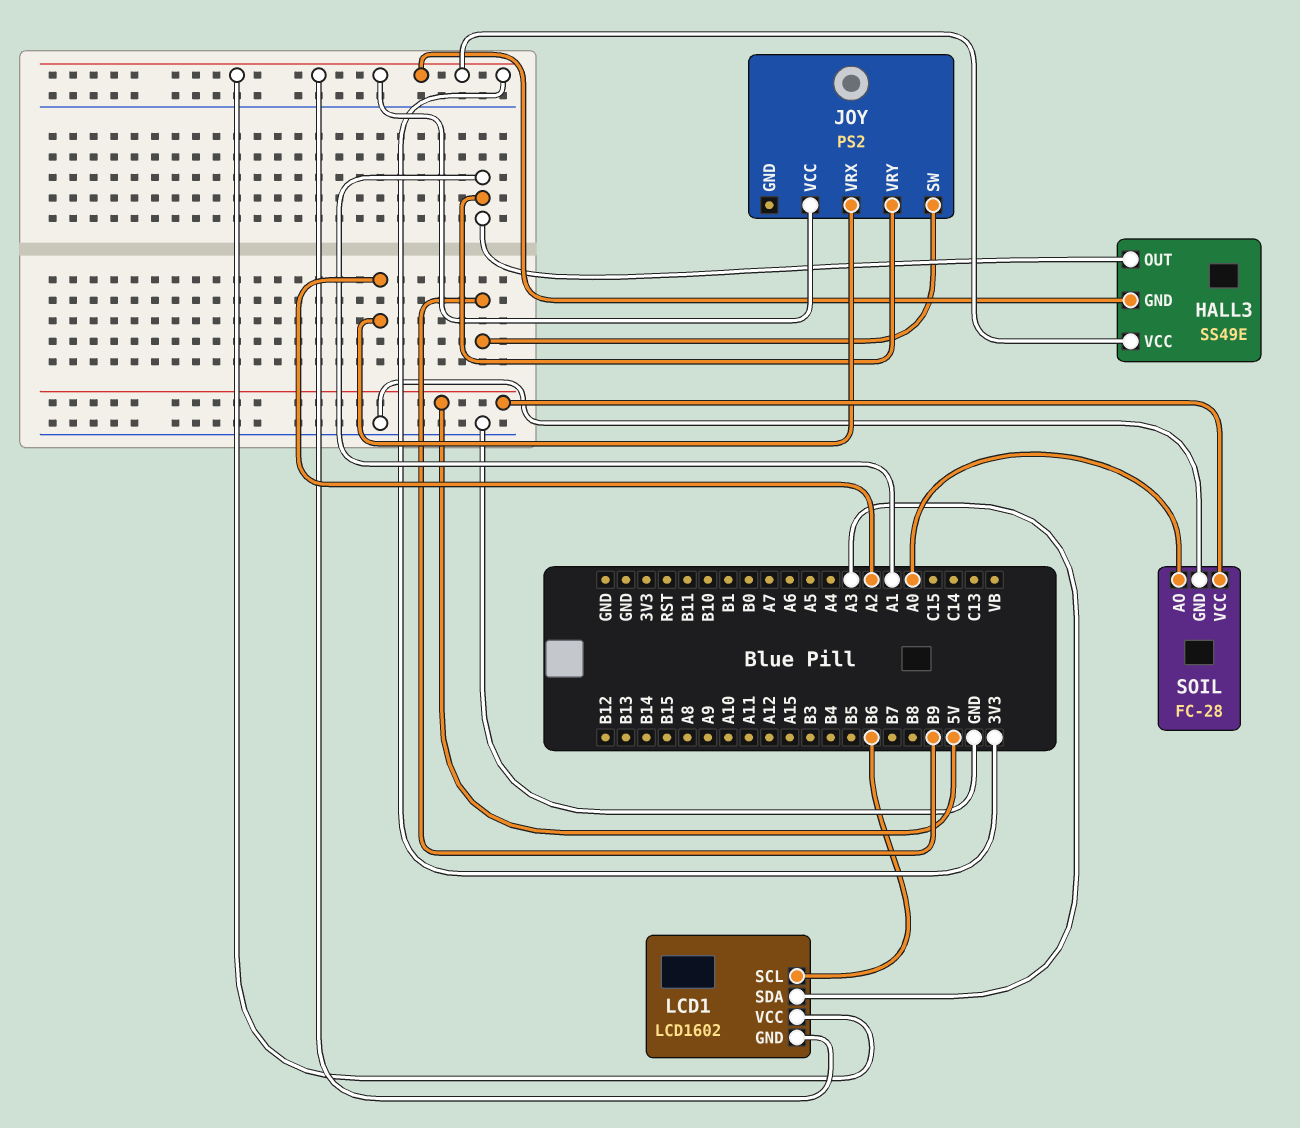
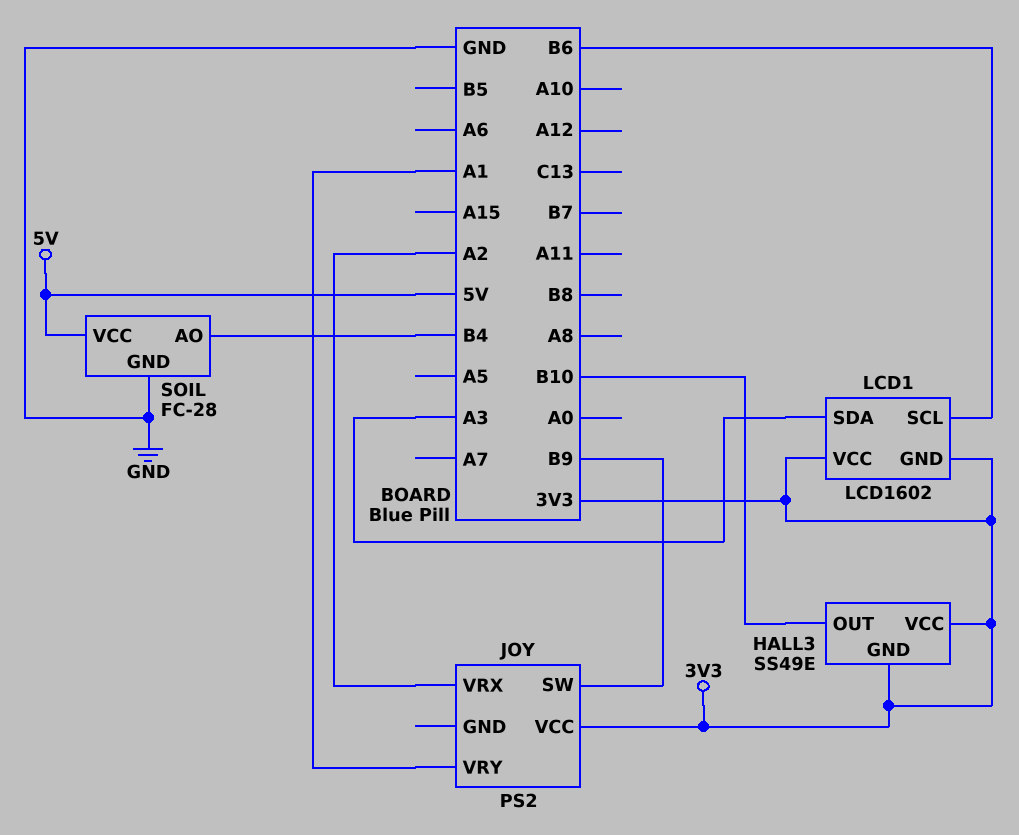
HALL3 pin OUT: A1 -> B10
SOIL pin AO: A0 -> B4

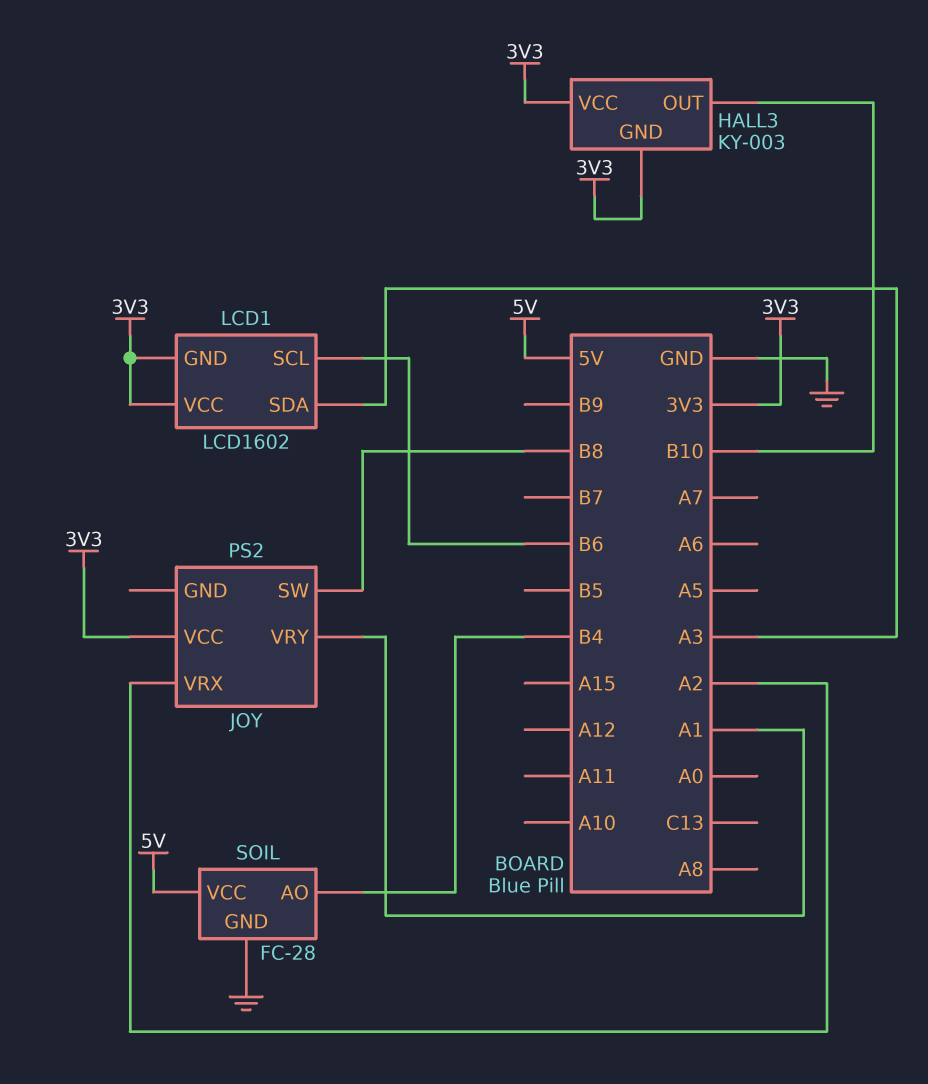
HALL3: SS49E -> KY-003
JOY pin SW: B9 -> B8

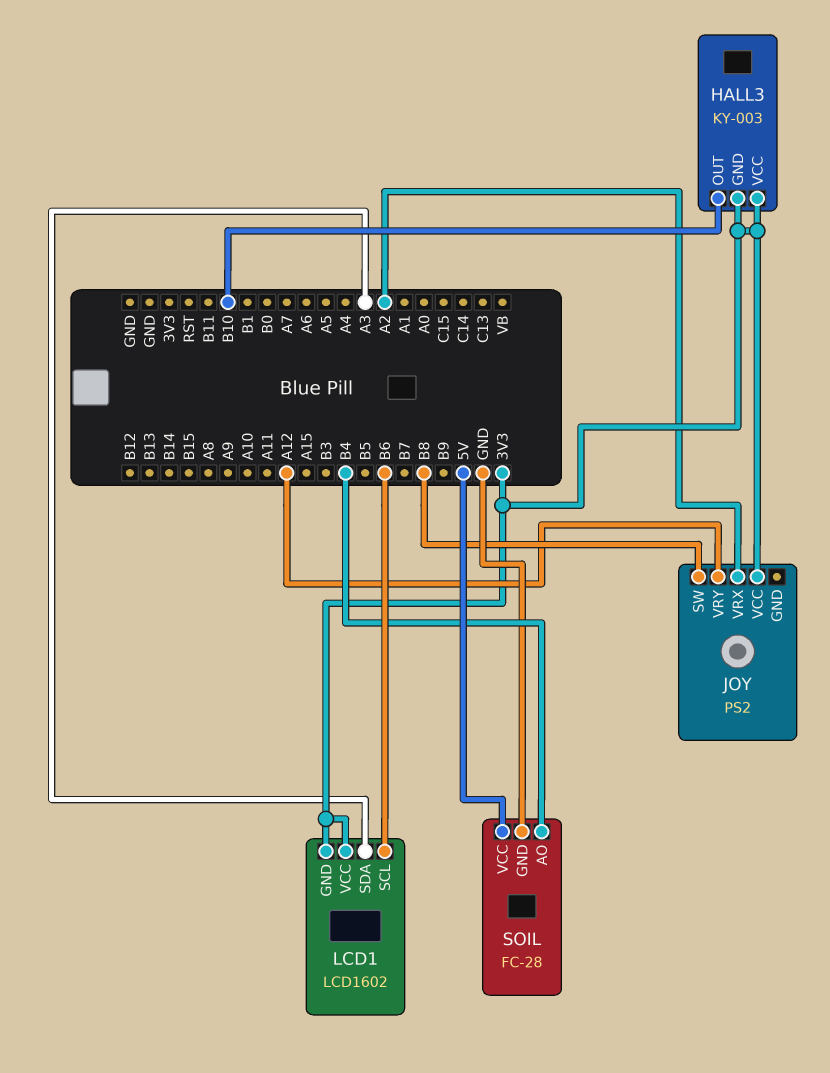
JOY pin VRY: A1 -> A12

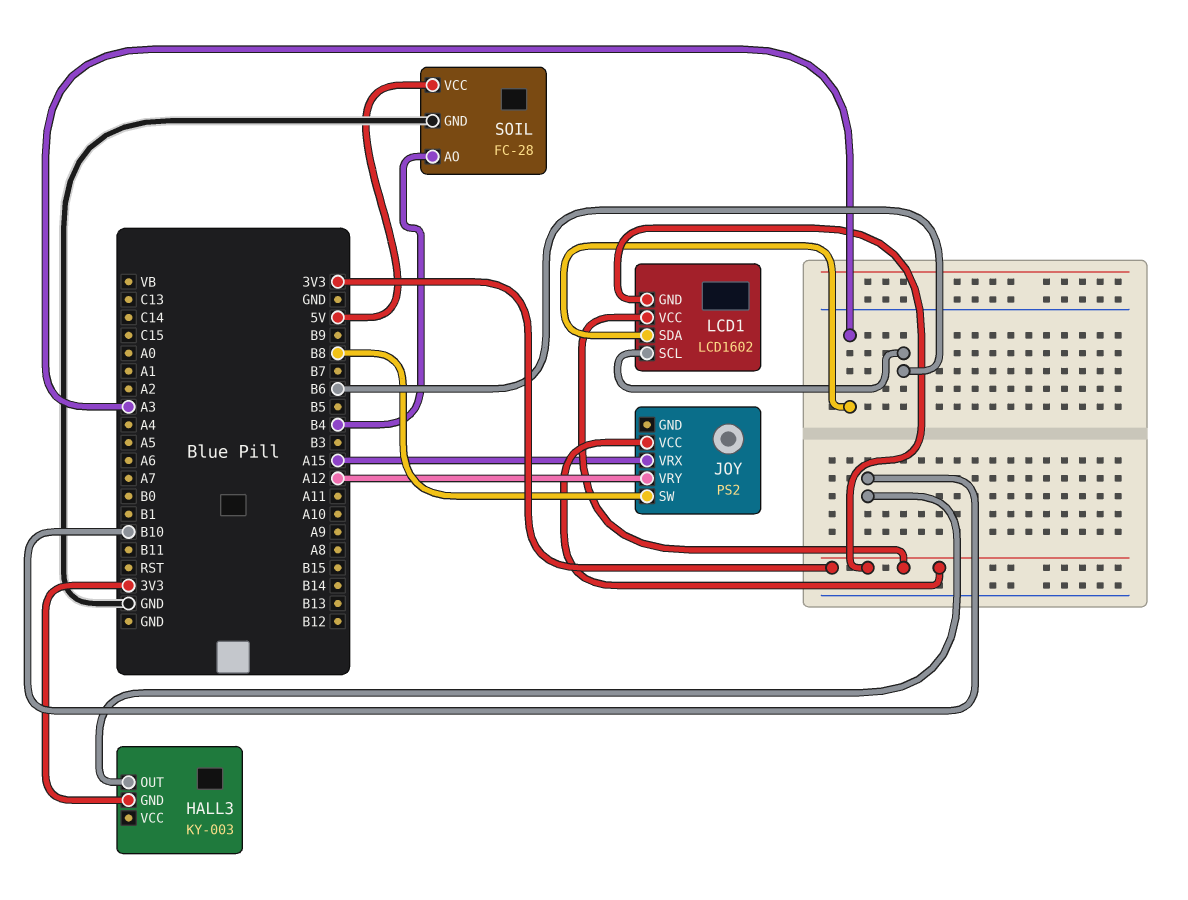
HALL3 pin VCC: 3V3 -> none
JOY pin VRX: A2 -> A15

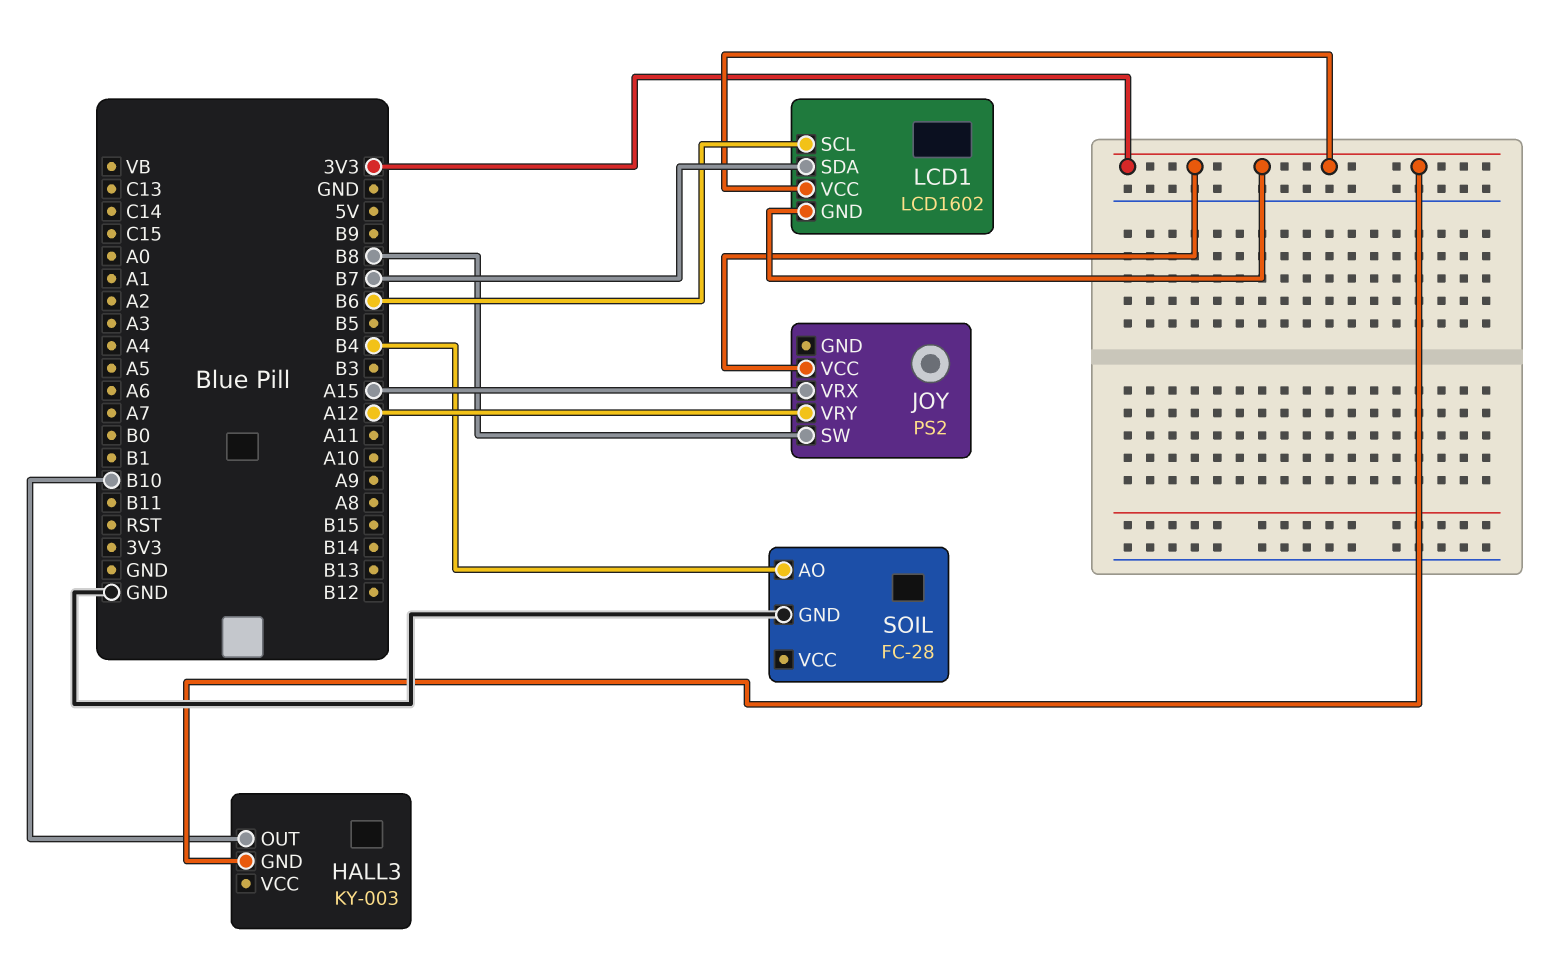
LCD1 pin SDA: A3 -> B7
SOIL pin VCC: 5V -> none

